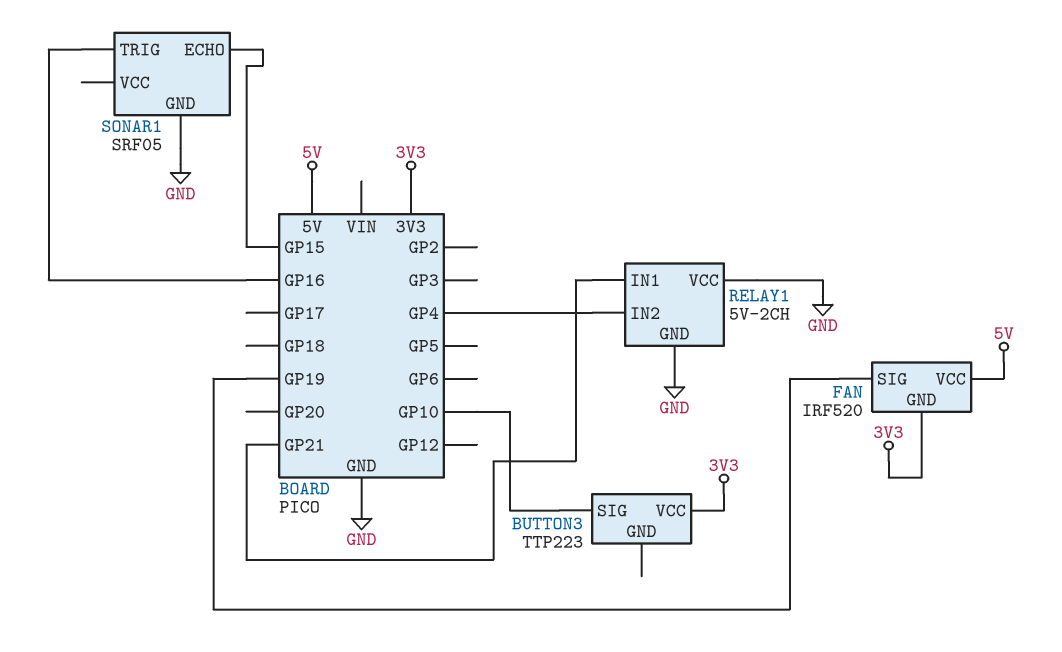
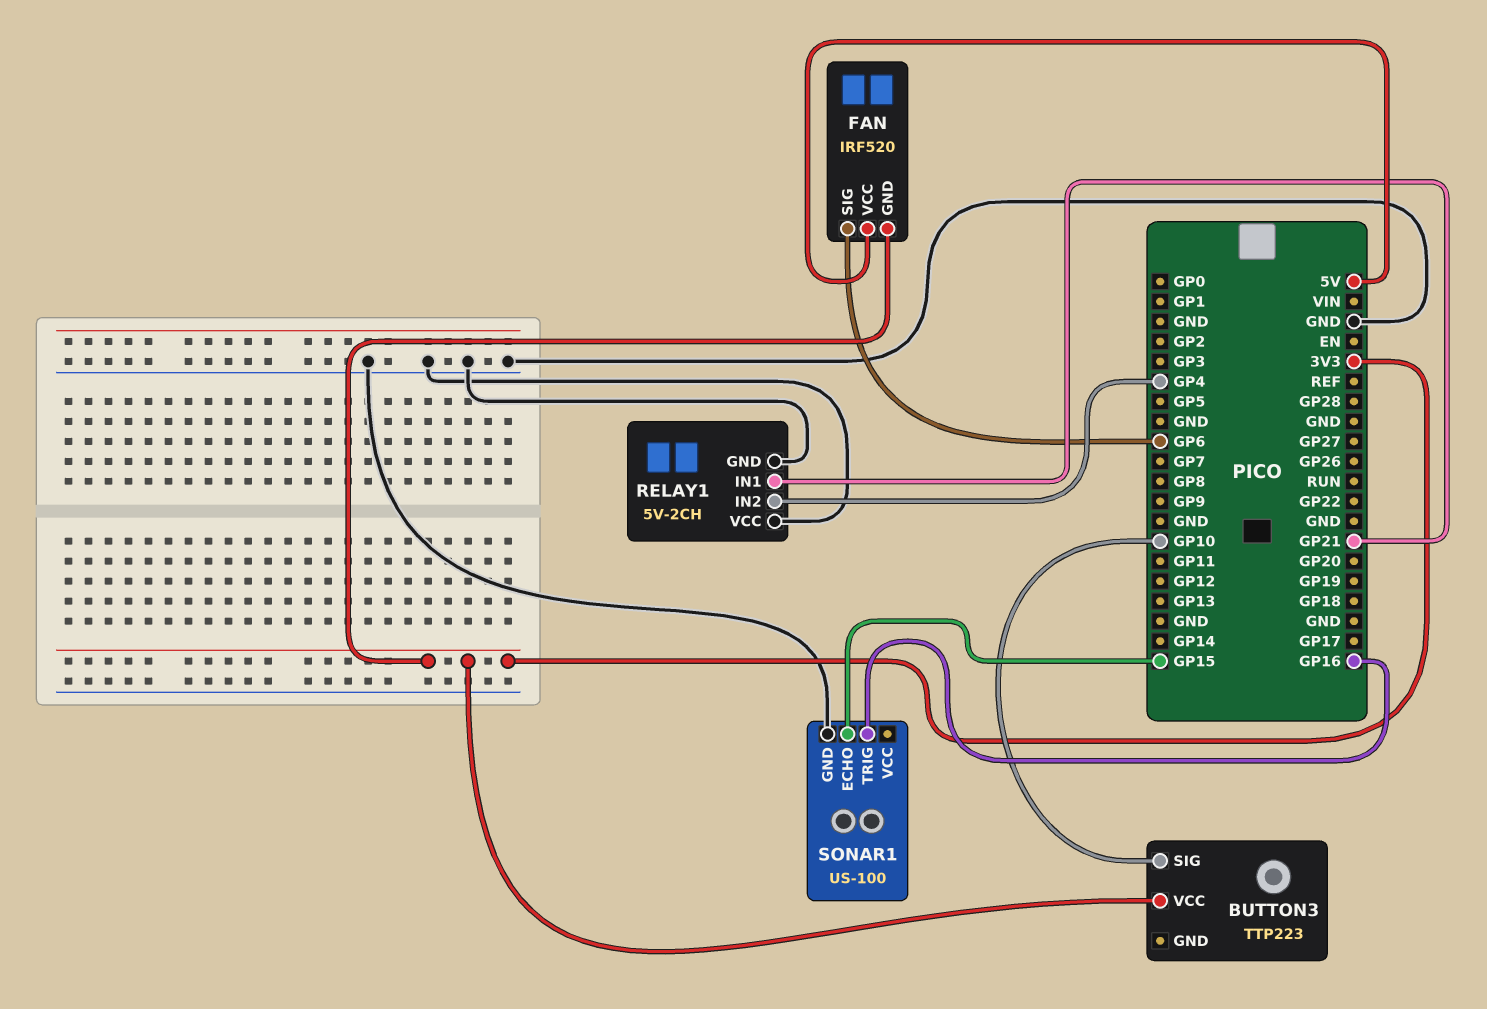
FAN pin SIG: GP19 -> GP6
SONAR1: SRF05 -> US-100

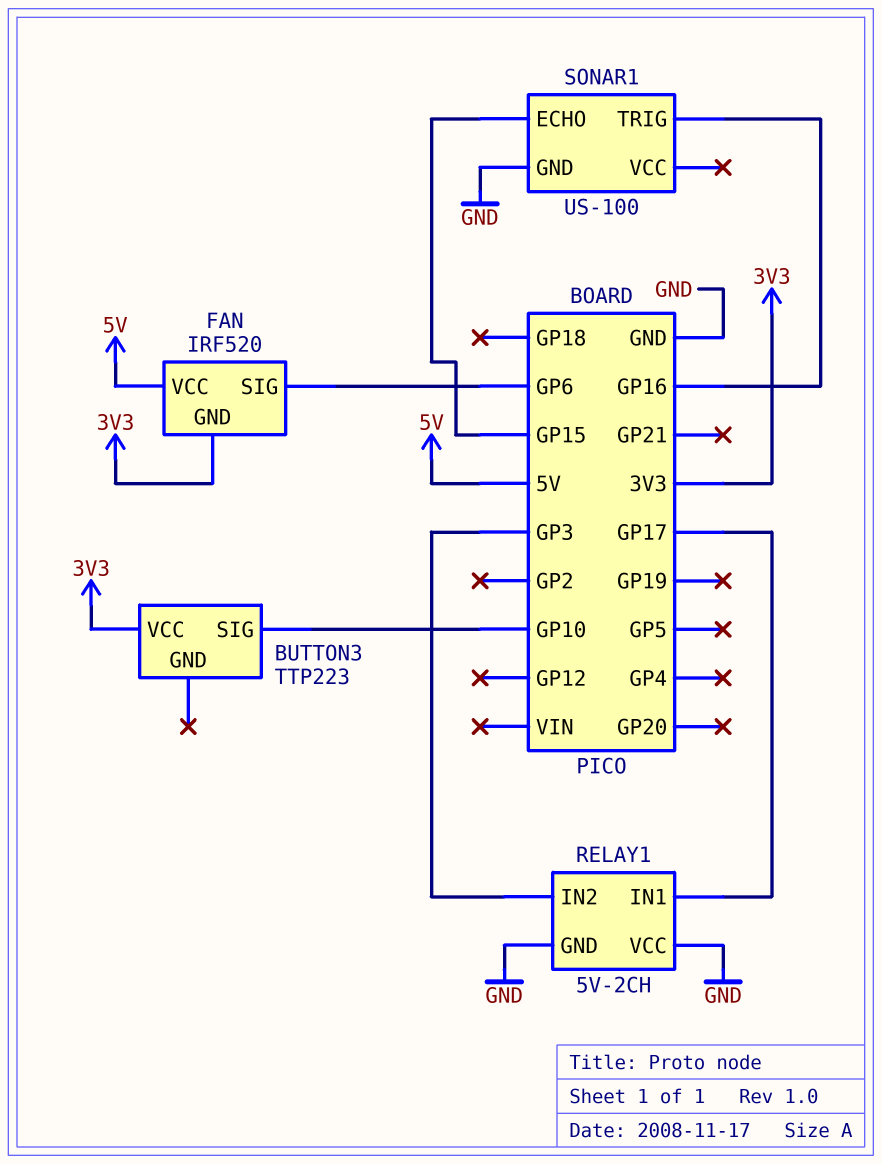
RELAY1 pin IN1: GP21 -> GP17
RELAY1 pin IN2: GP4 -> GP3

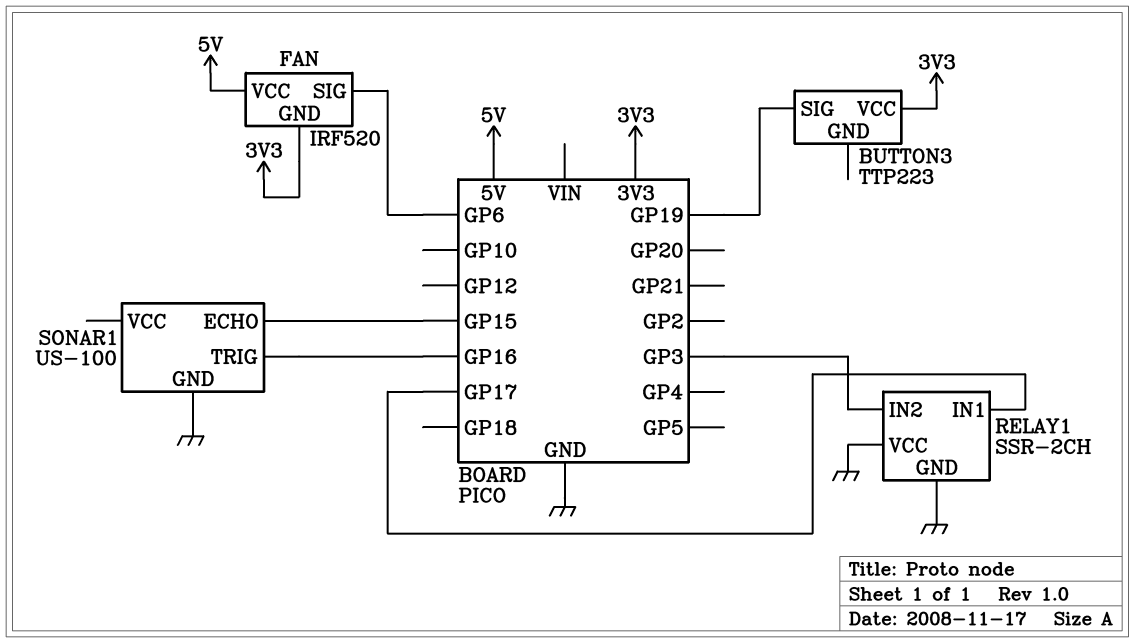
BUTTON3 pin SIG: GP10 -> GP19
RELAY1: 5V-2CH -> SSR-2CH

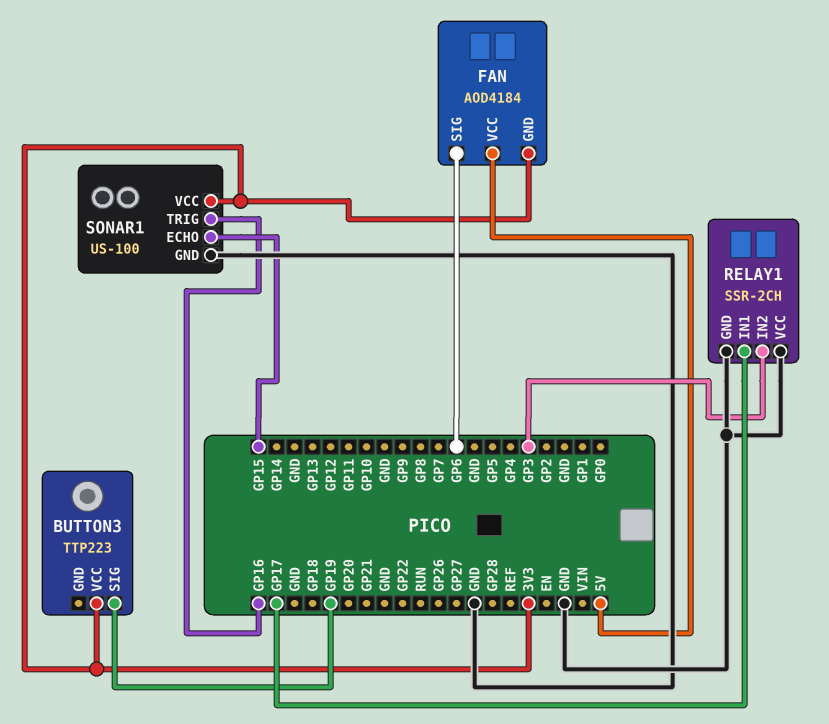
FAN: IRF520 -> AOD4184
SONAR1 pin VCC: none -> 3V3

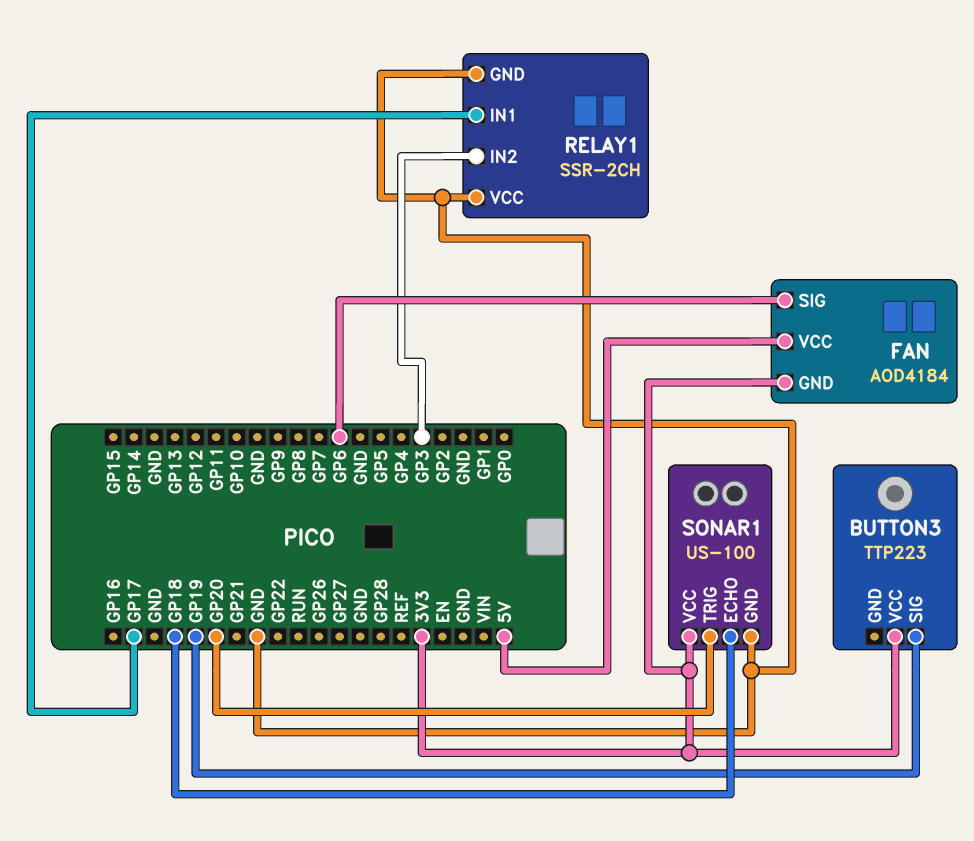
SONAR1 pin ECHO: GP15 -> GP18
SONAR1 pin TRIG: GP16 -> GP20

